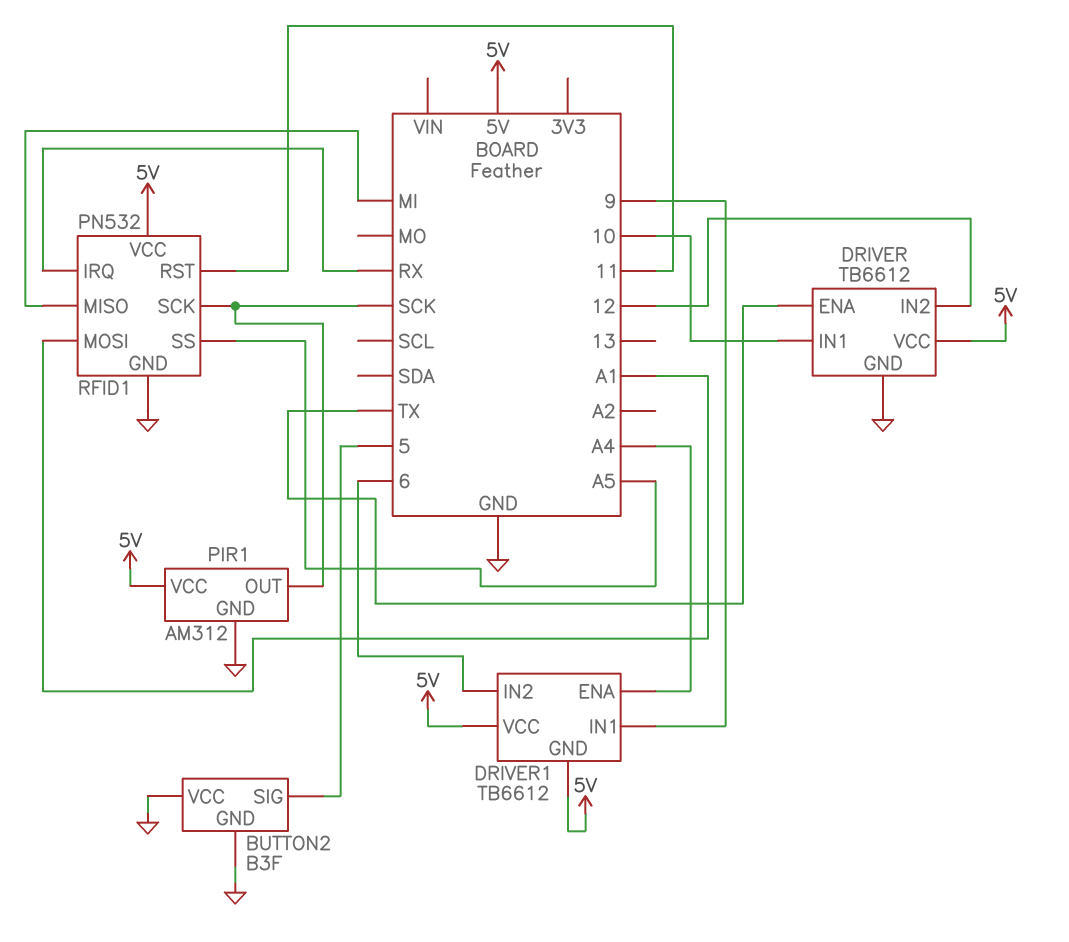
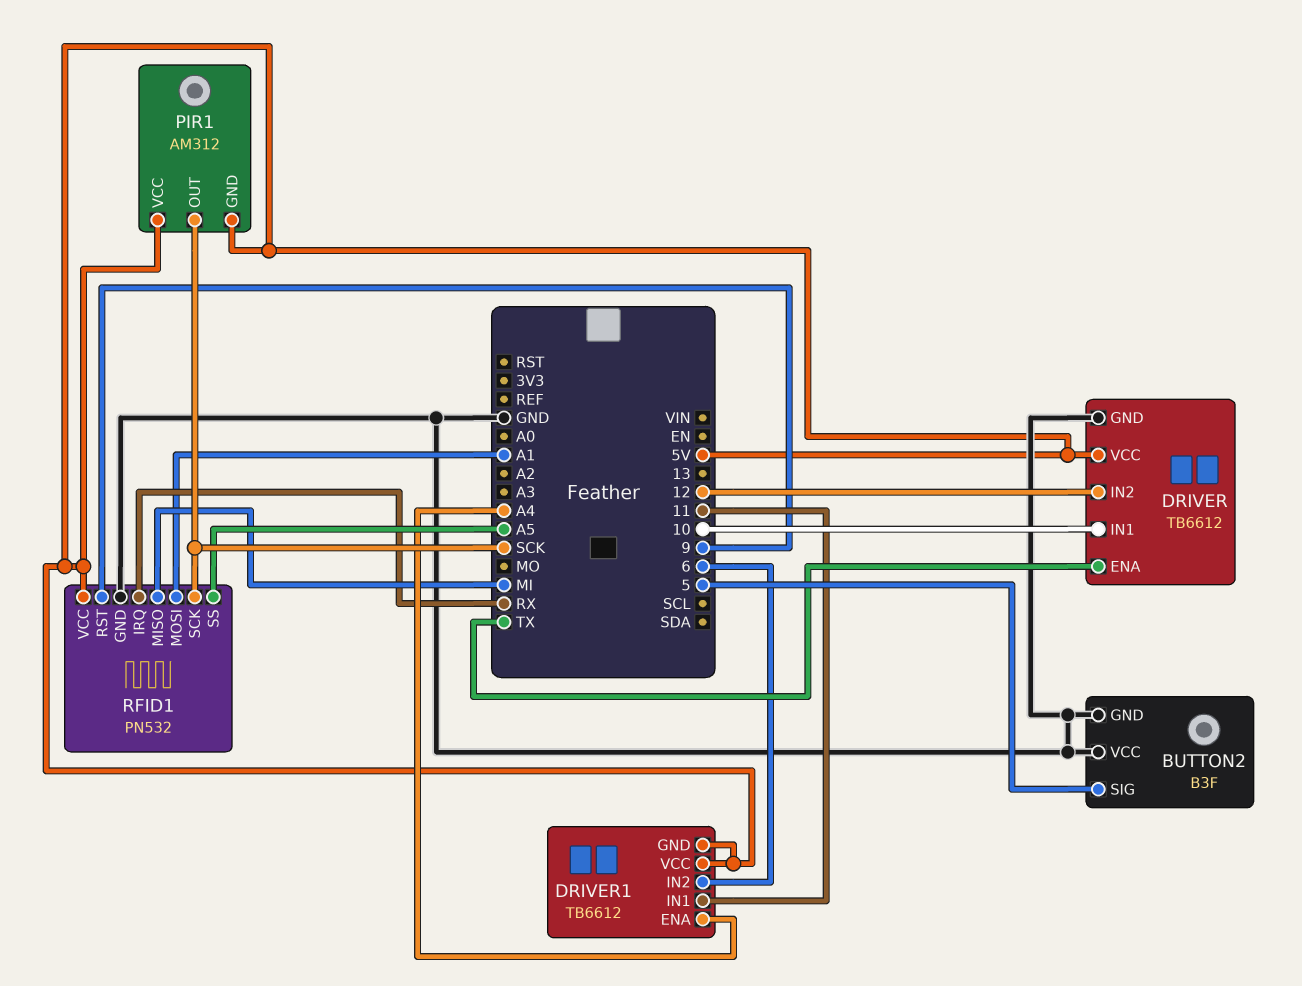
DRIVER1 pin IN1: 9 -> 11
PIR1 pin GND: GND -> 5V
RFID1 pin RST: 11 -> 9

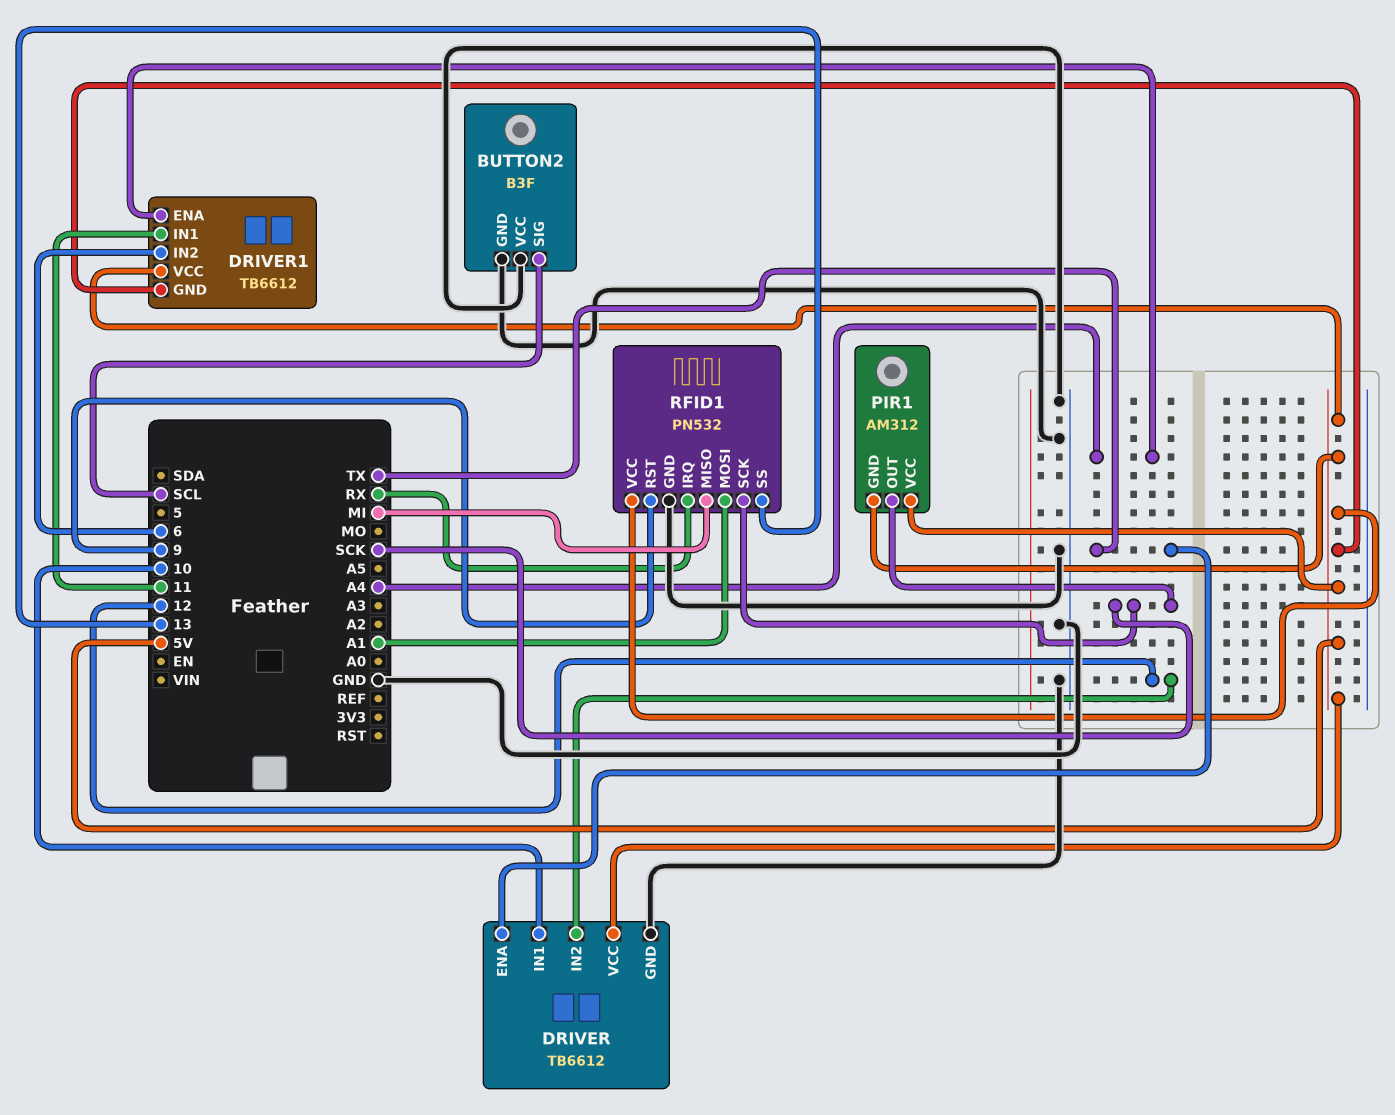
BUTTON2 pin SIG: 5 -> SCL
RFID1 pin SS: A5 -> 13

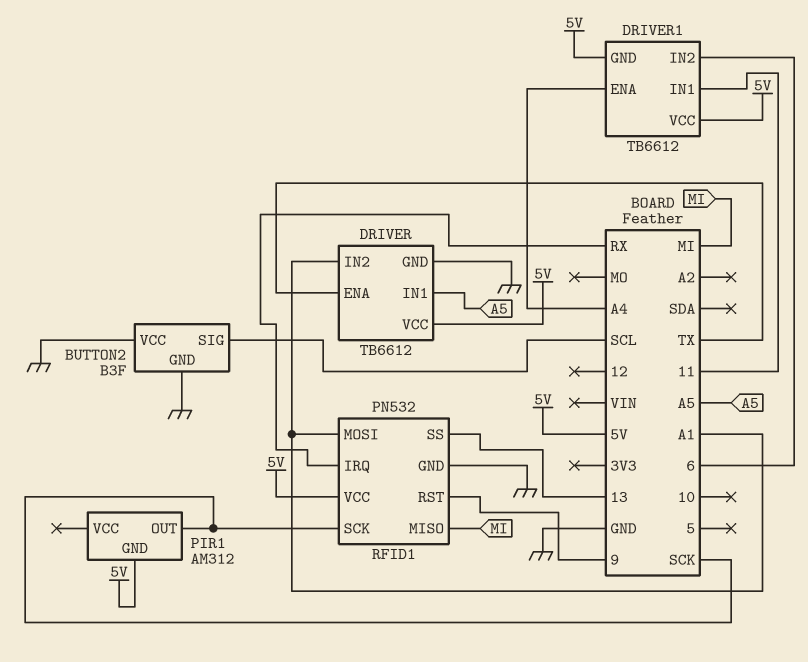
DRIVER pin IN1: 10 -> A5
DRIVER pin IN2: 12 -> A1
PIR1 pin VCC: 5V -> none

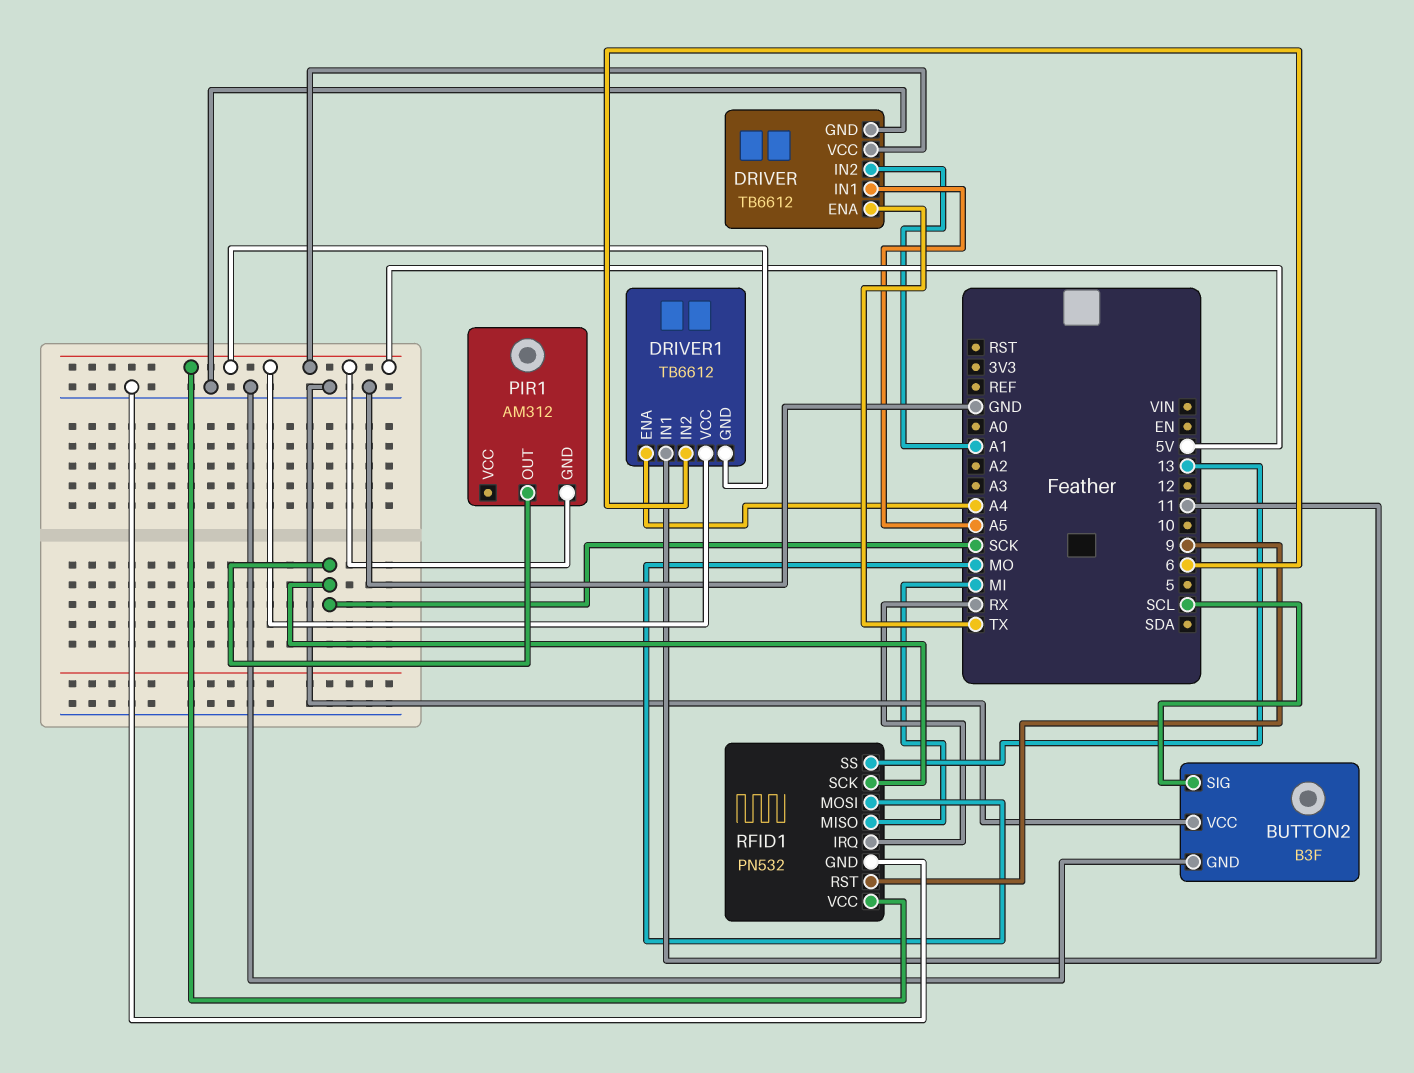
RFID1 pin MOSI: A1 -> MO

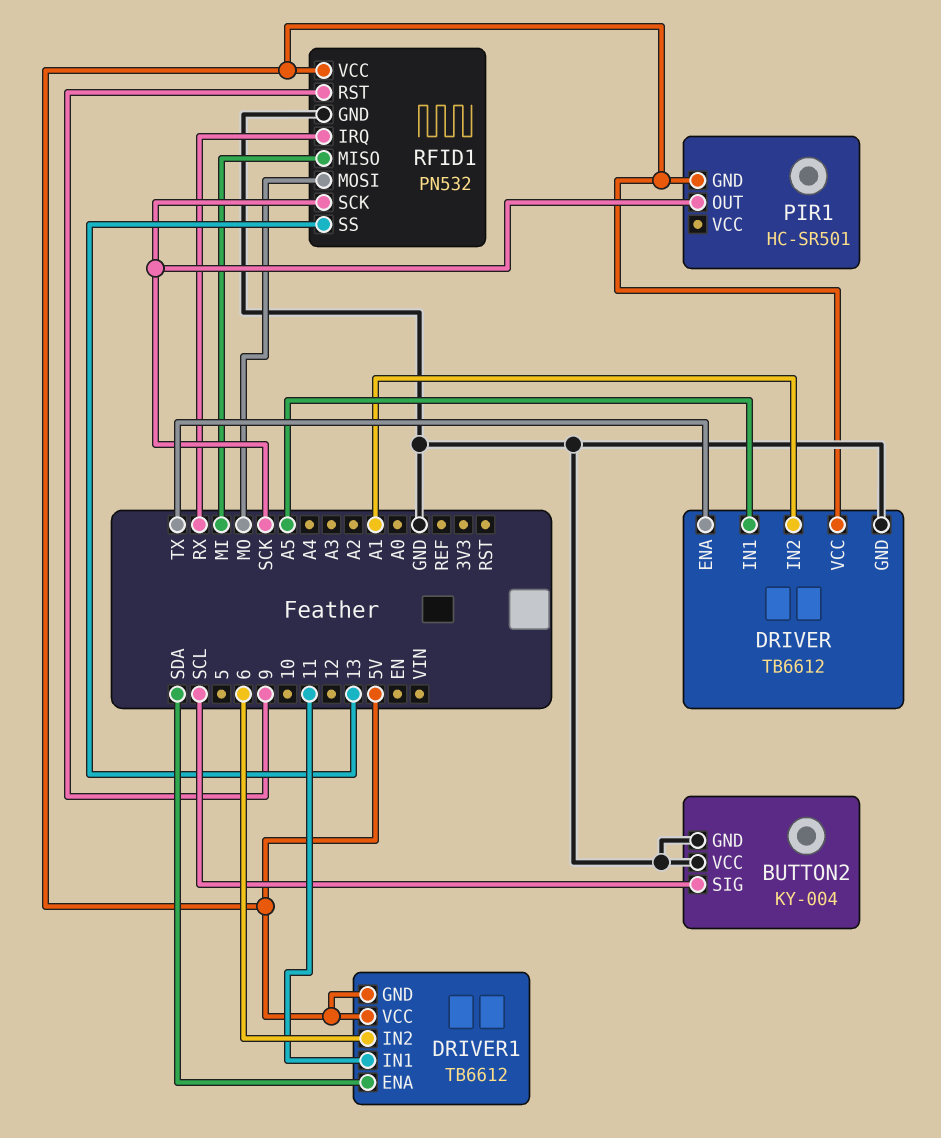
BUTTON2: B3F -> KY-004
DRIVER1 pin ENA: A4 -> SDA
PIR1: AM312 -> HC-SR501

